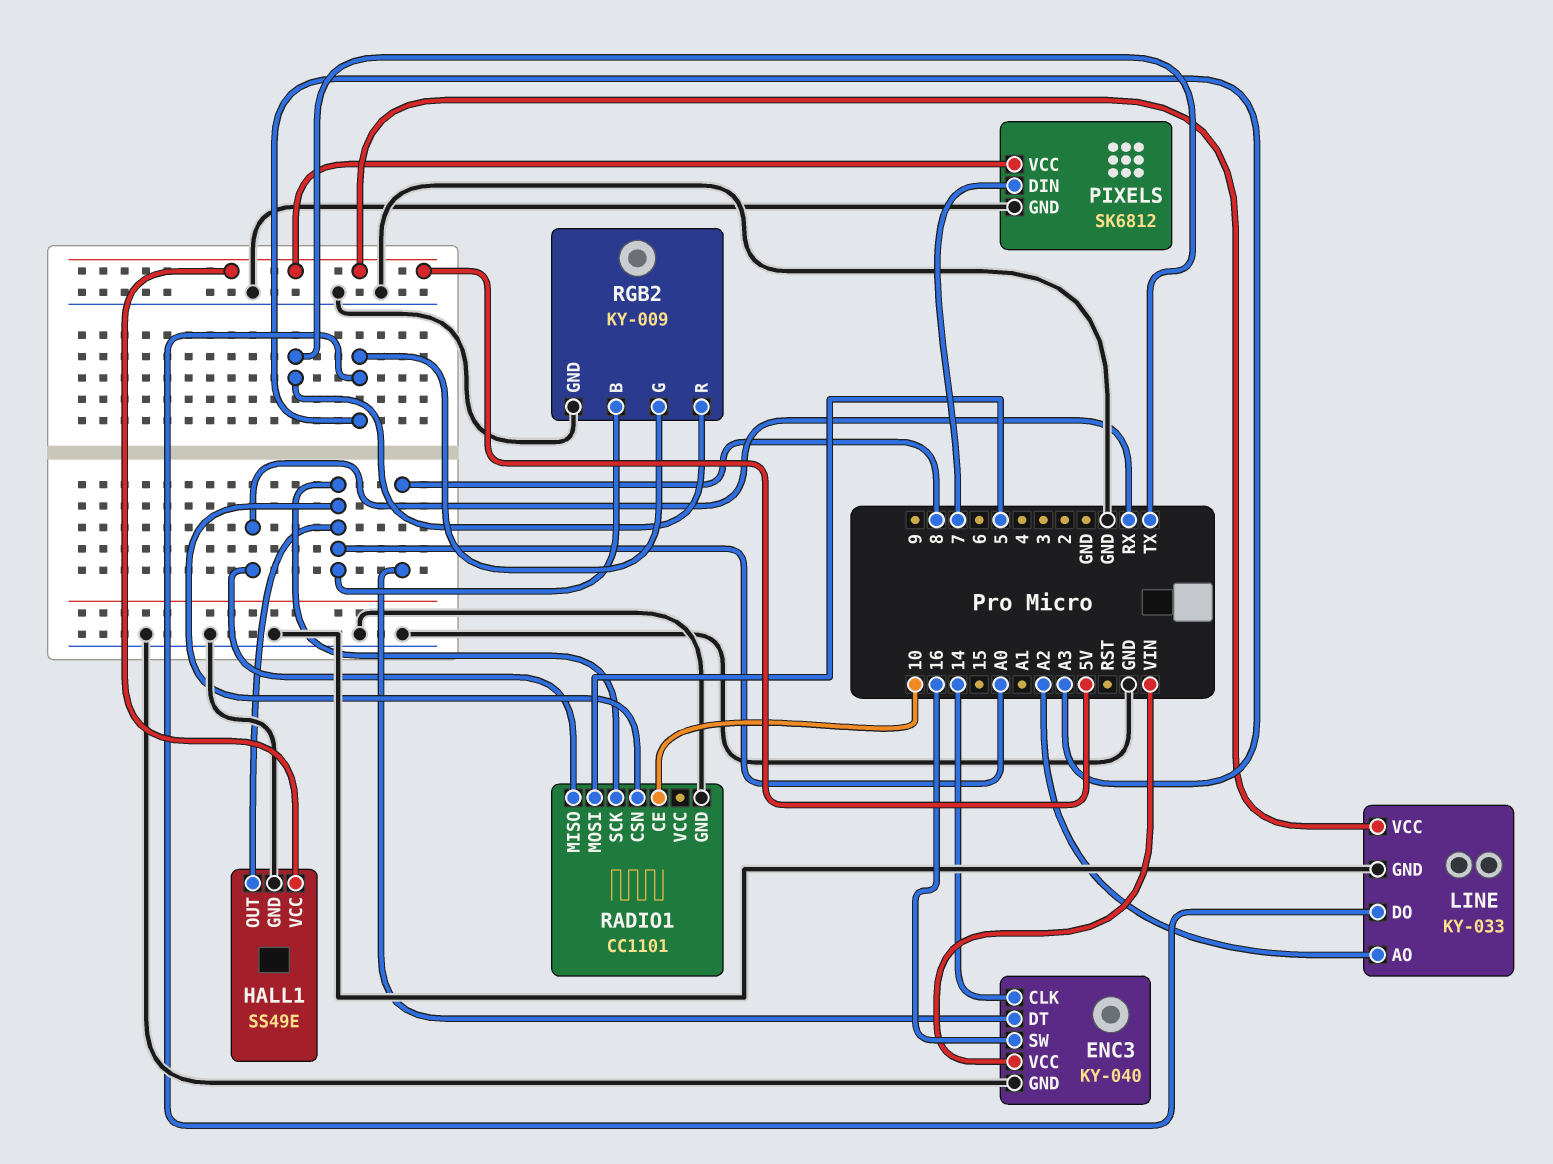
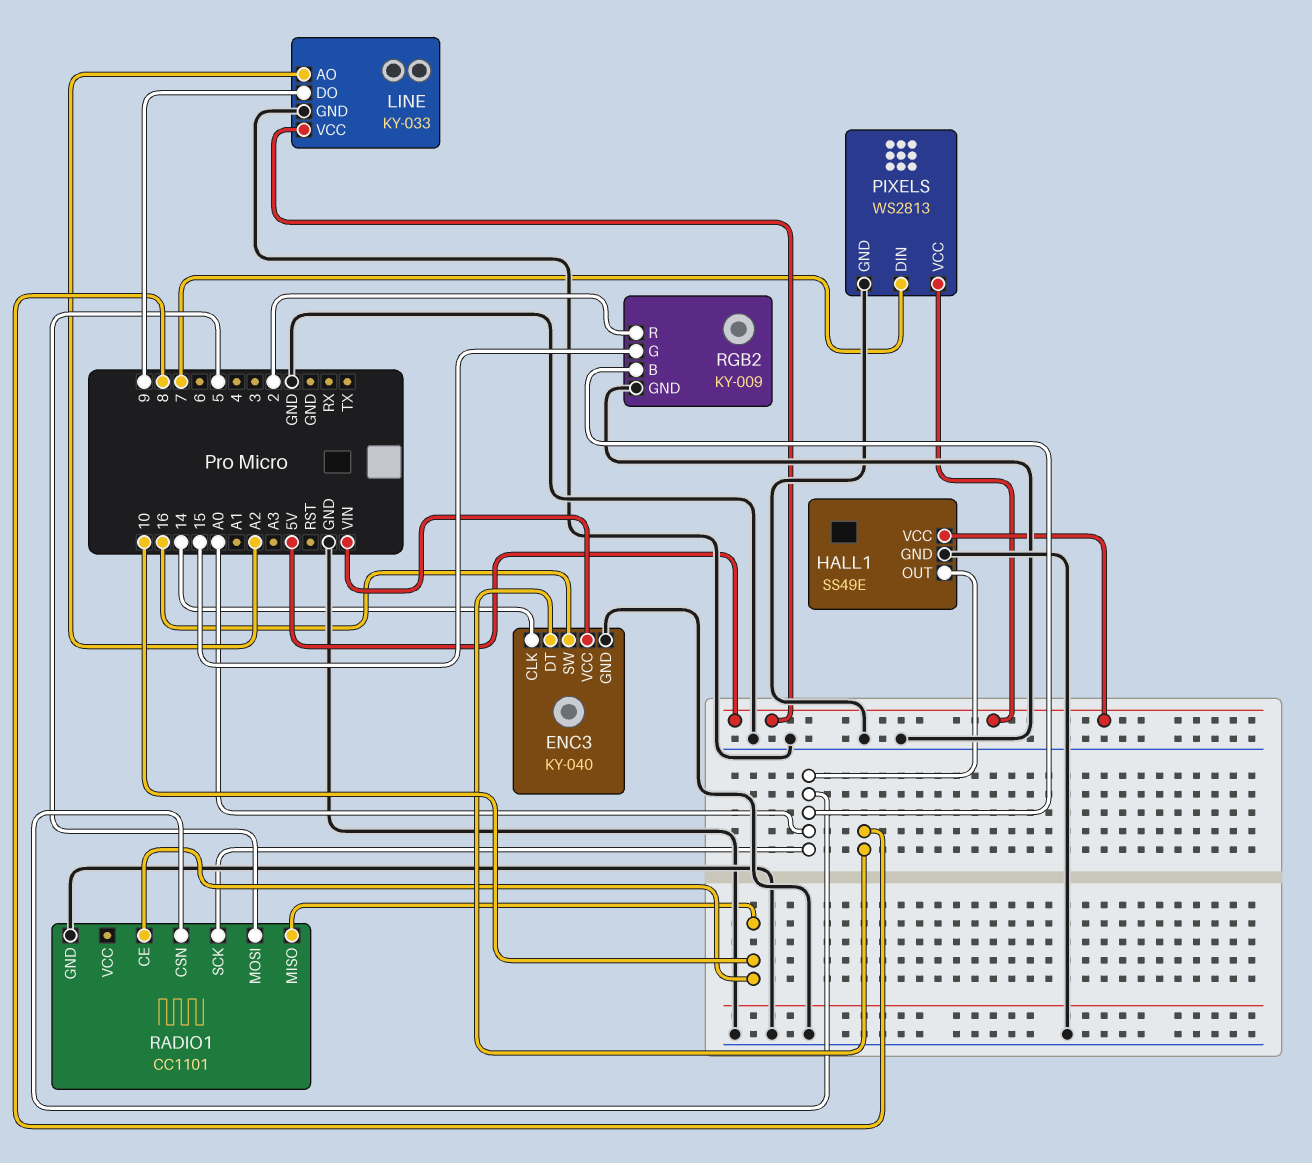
LINE pin DO: A3 -> 9
PIXELS: SK6812 -> WS2813
RADIO1 pin MISO: RX -> 10
RGB2 pin G: A3 -> 15
RGB2 pin R: TX -> 2

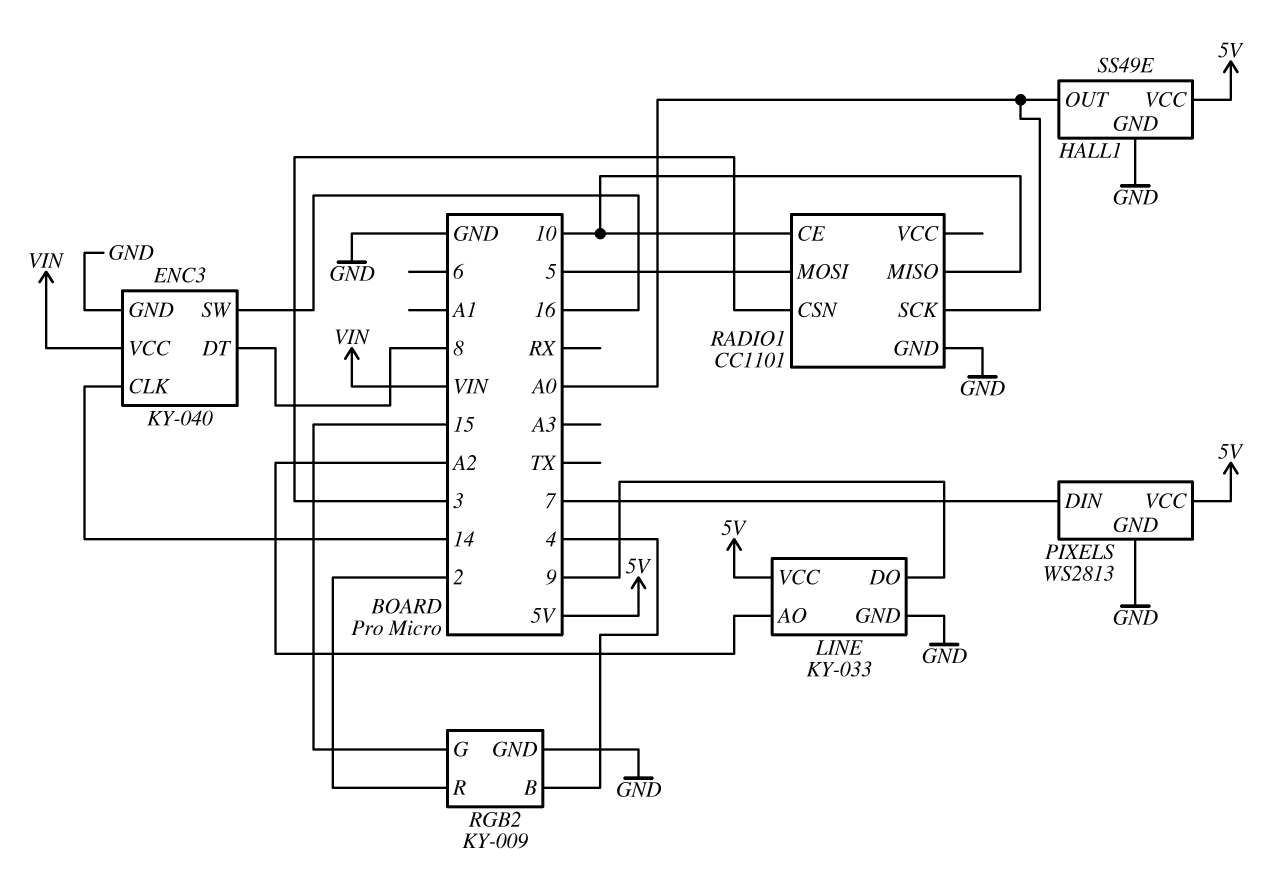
RADIO1 pin CSN: A0 -> 3
RGB2 pin B: A0 -> 4

